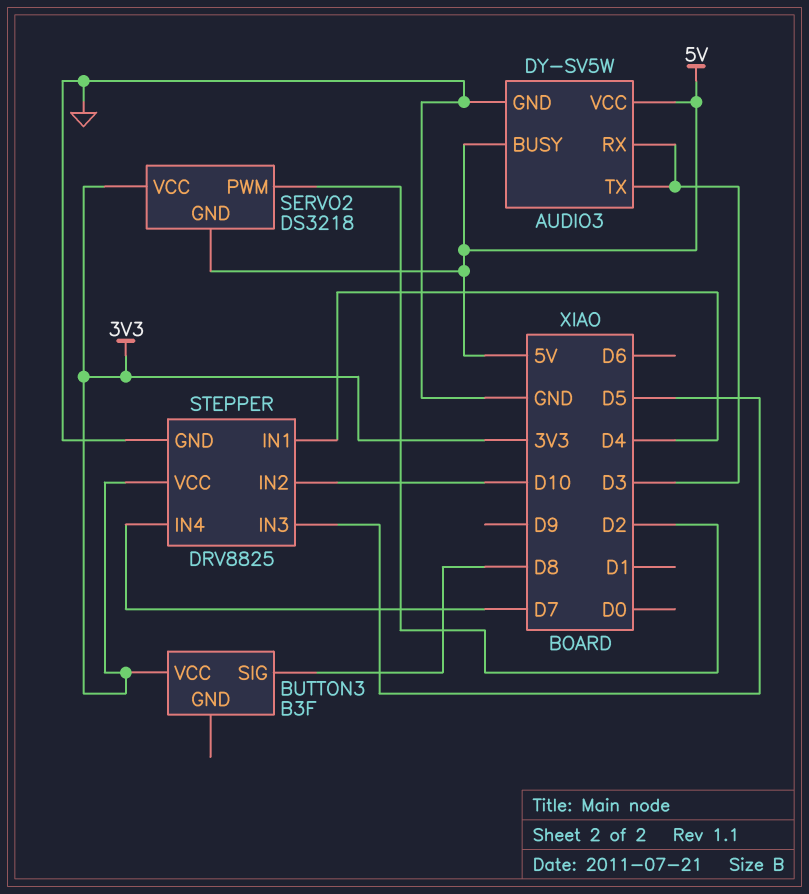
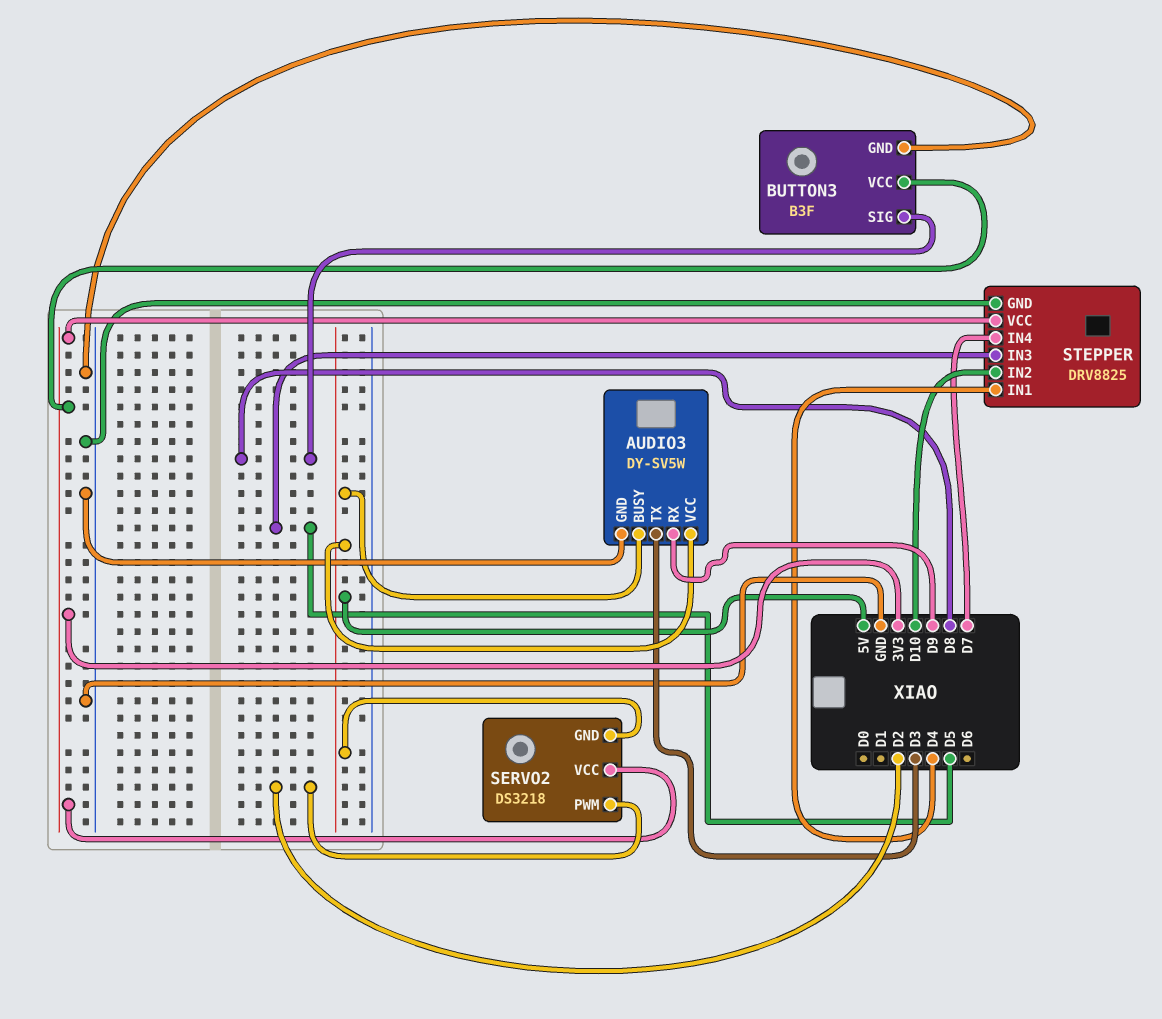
AUDIO3 pin RX: D3 -> D9
BUTTON3 pin GND: none -> GND

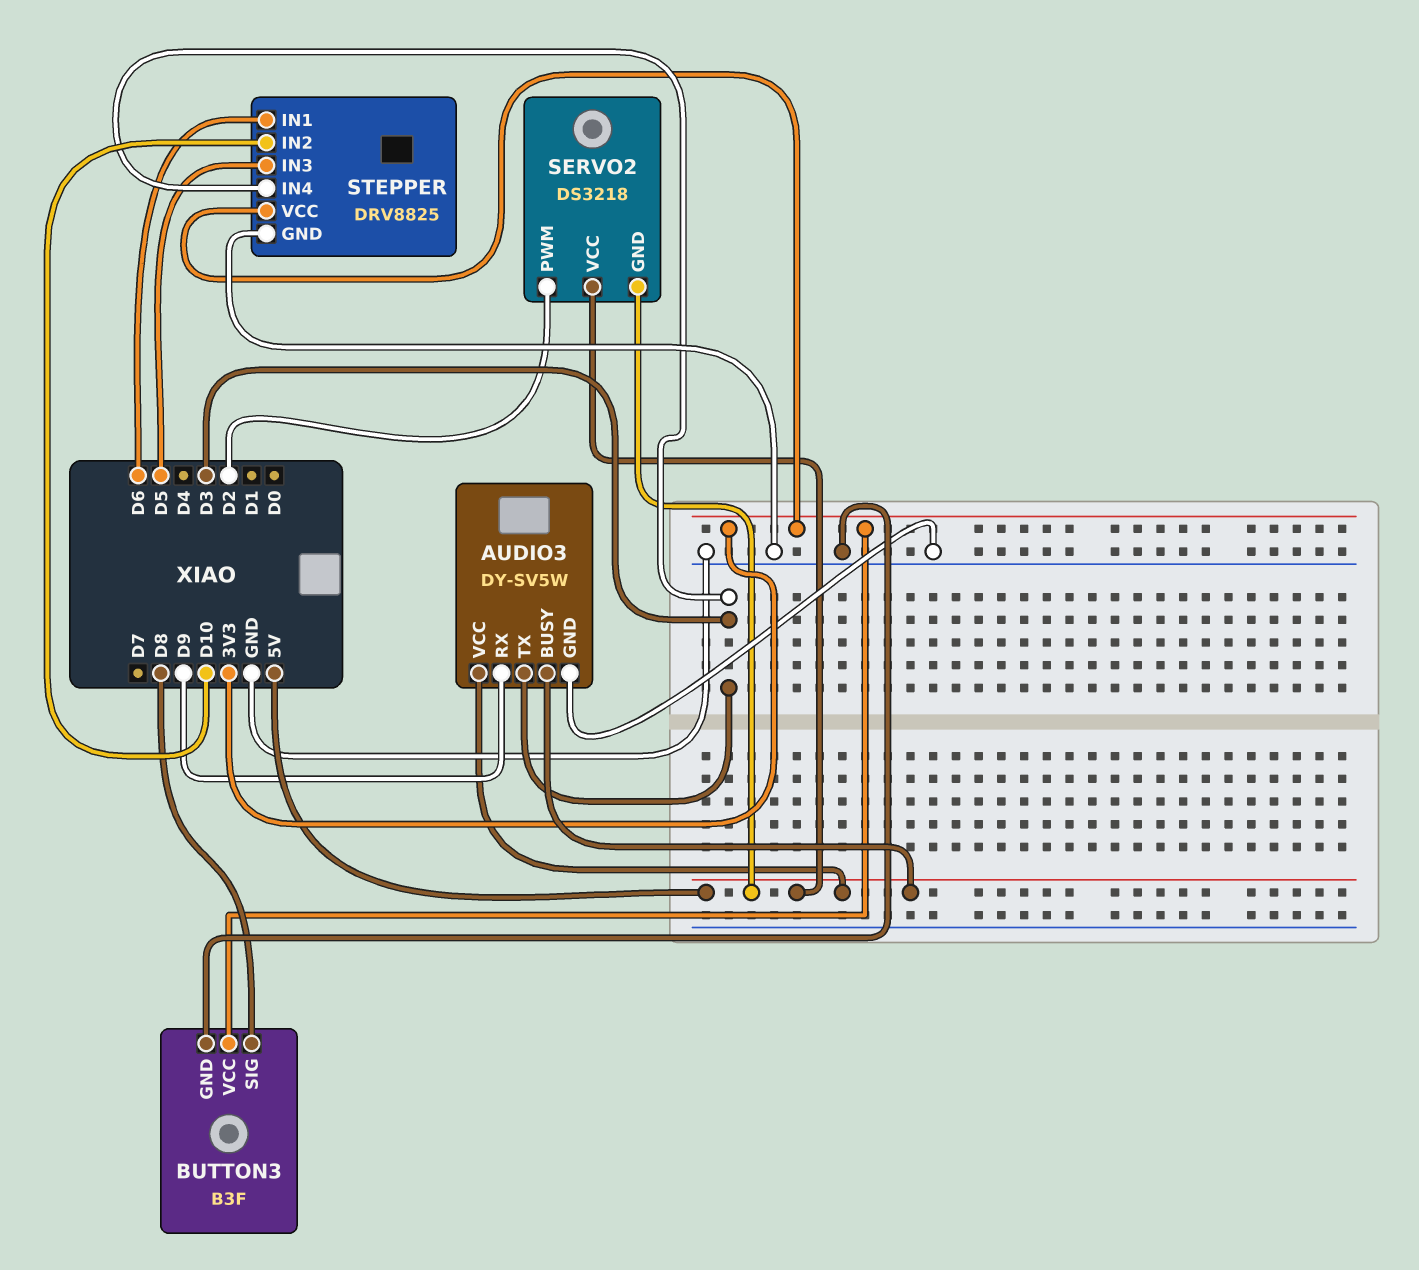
SERVO2 pin VCC: 3V3 -> 5V
STEPPER pin IN1: D4 -> D6
STEPPER pin IN4: D7 -> D3

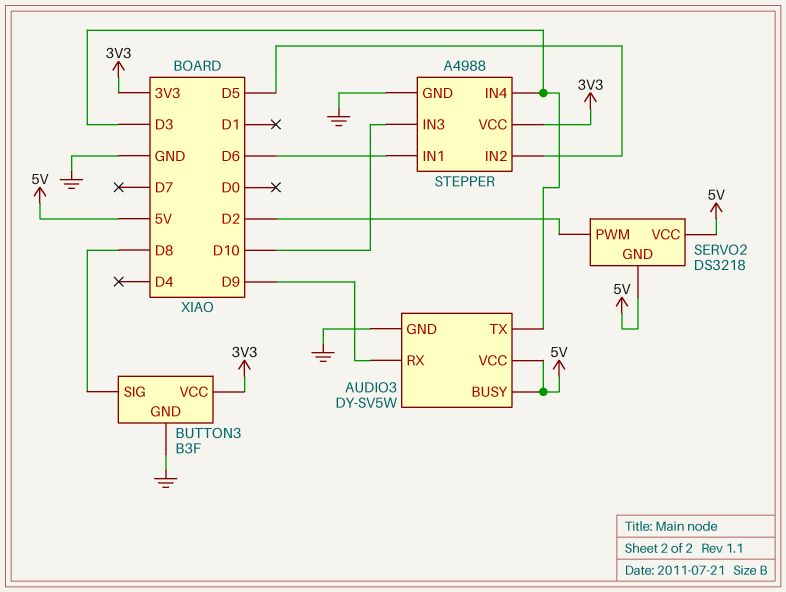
STEPPER: DRV8825 -> A4988
STEPPER pin IN2: D10 -> D5
STEPPER pin IN3: D5 -> D10

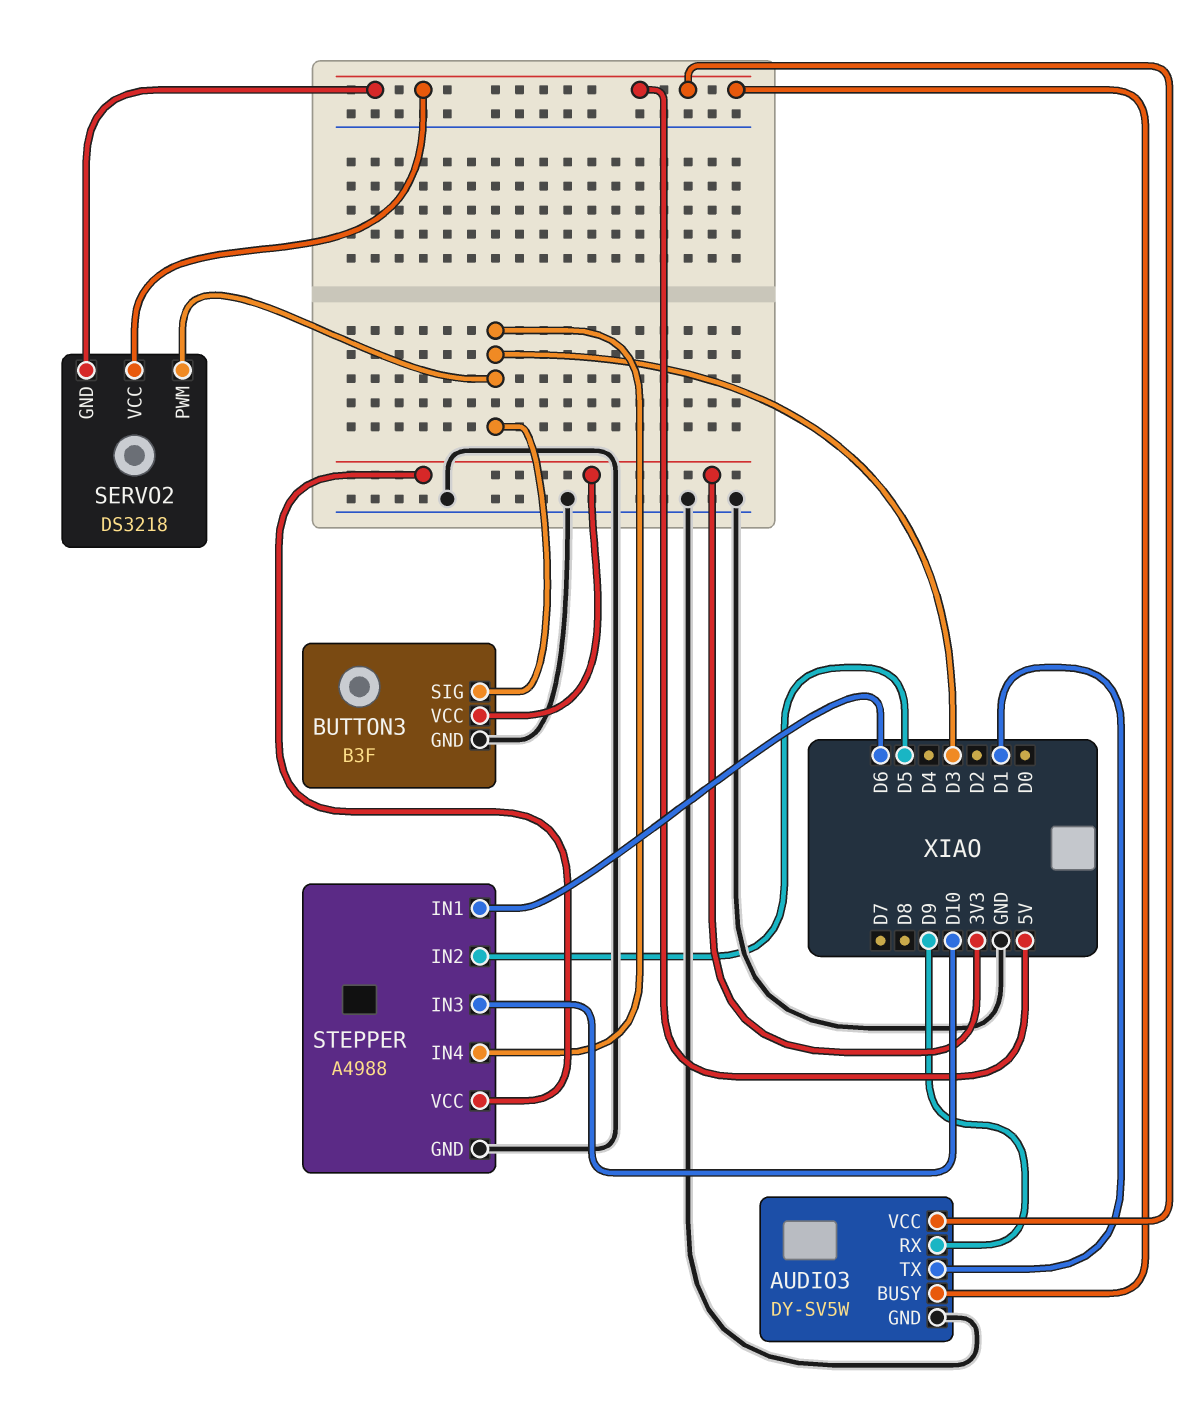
AUDIO3 pin TX: D3 -> D1
BUTTON3 pin SIG: D8 -> D3
SERVO2 pin PWM: D2 -> D3

